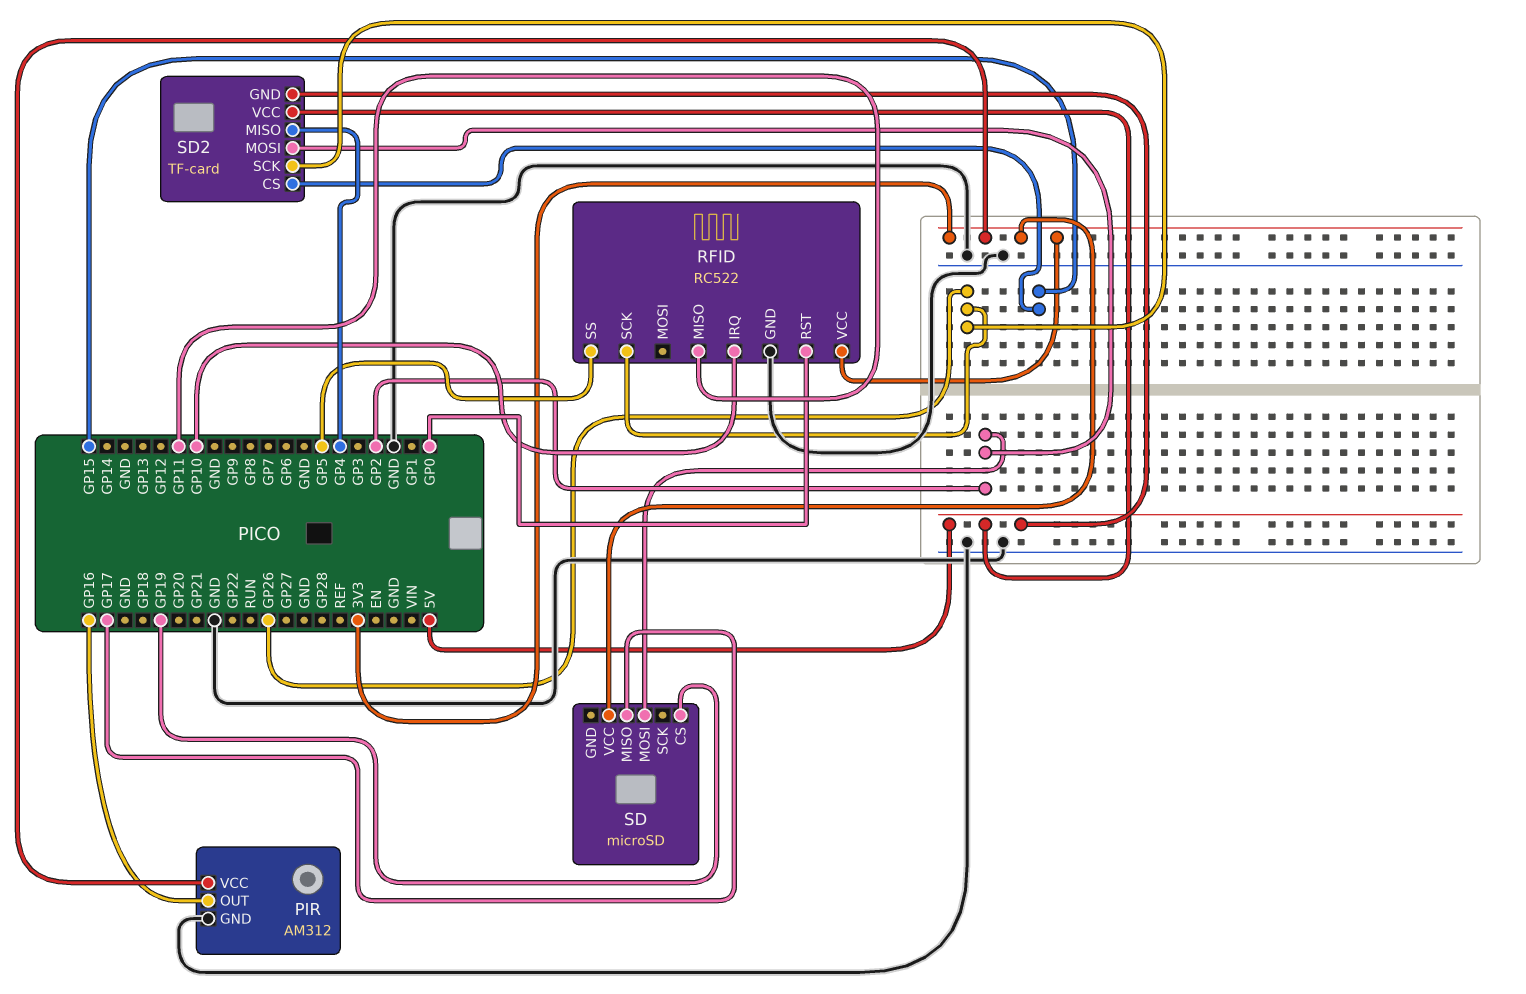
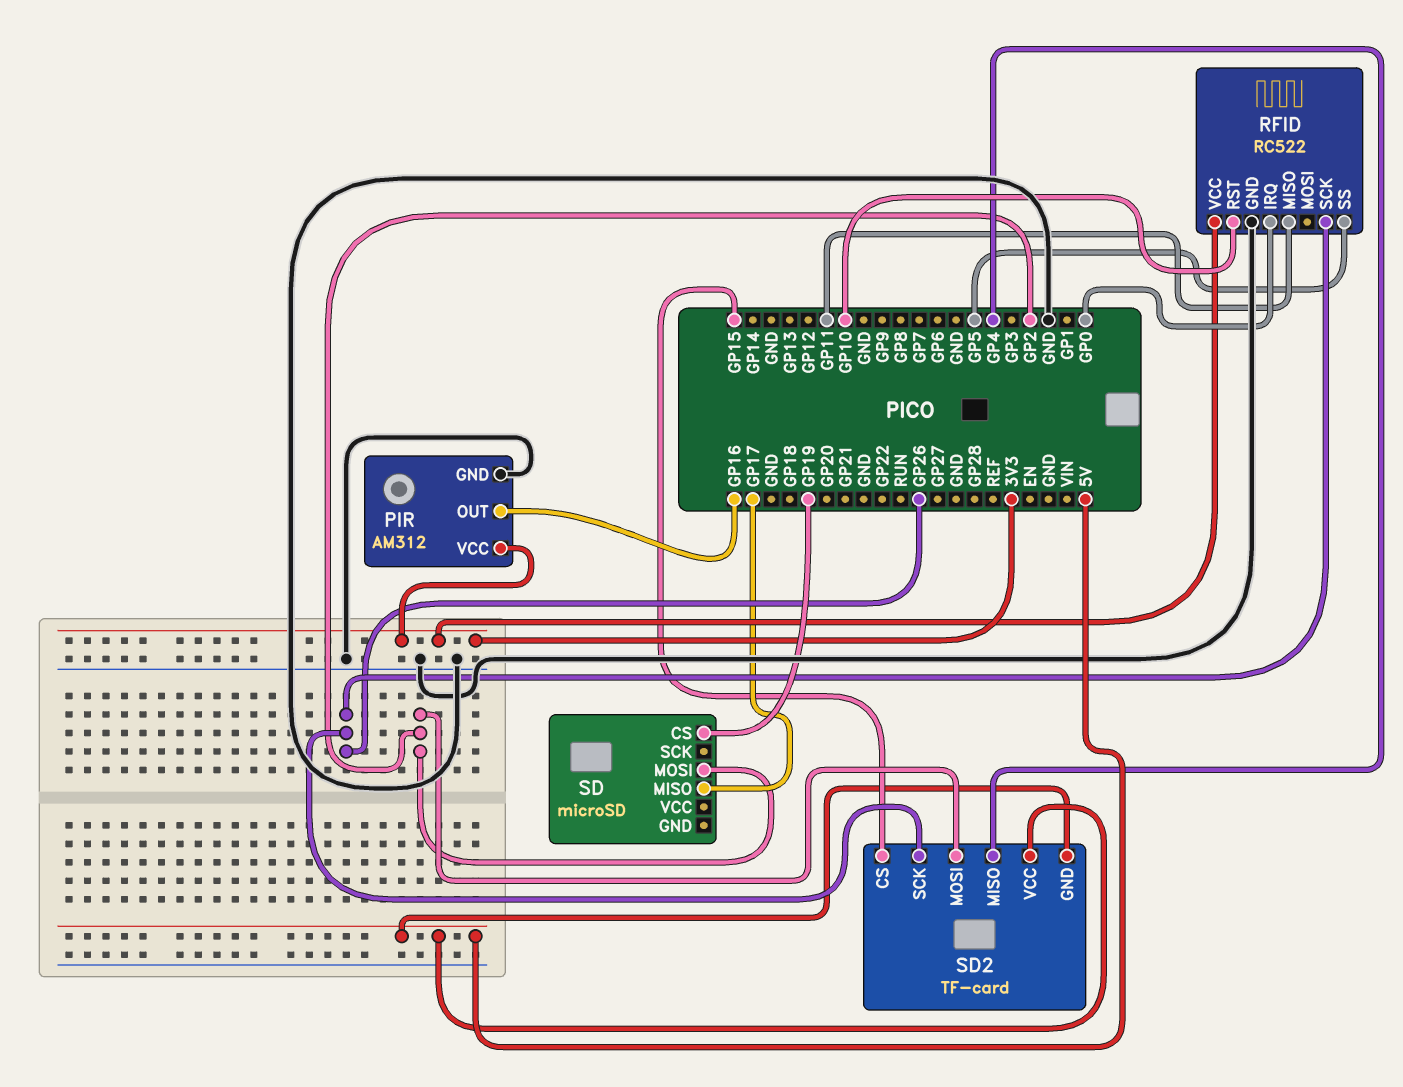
RFID pin IRQ: GP10 -> GP0
RFID pin RST: GP0 -> GP10
SD pin VCC: 3V3 -> none

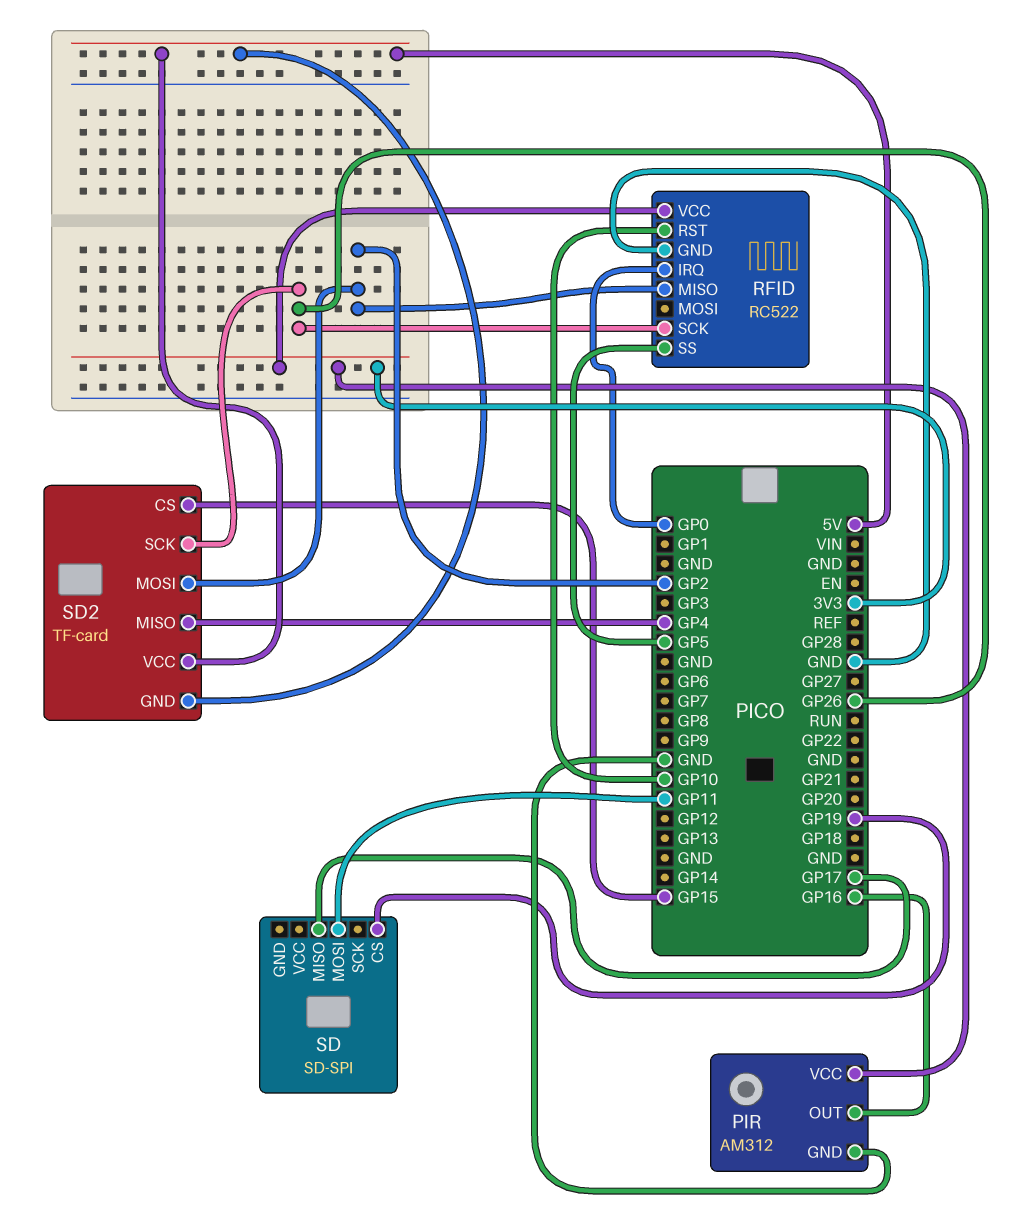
RFID pin MISO: GP11 -> GP2
SD: microSD -> SD-SPI
SD pin MOSI: GP2 -> GP11

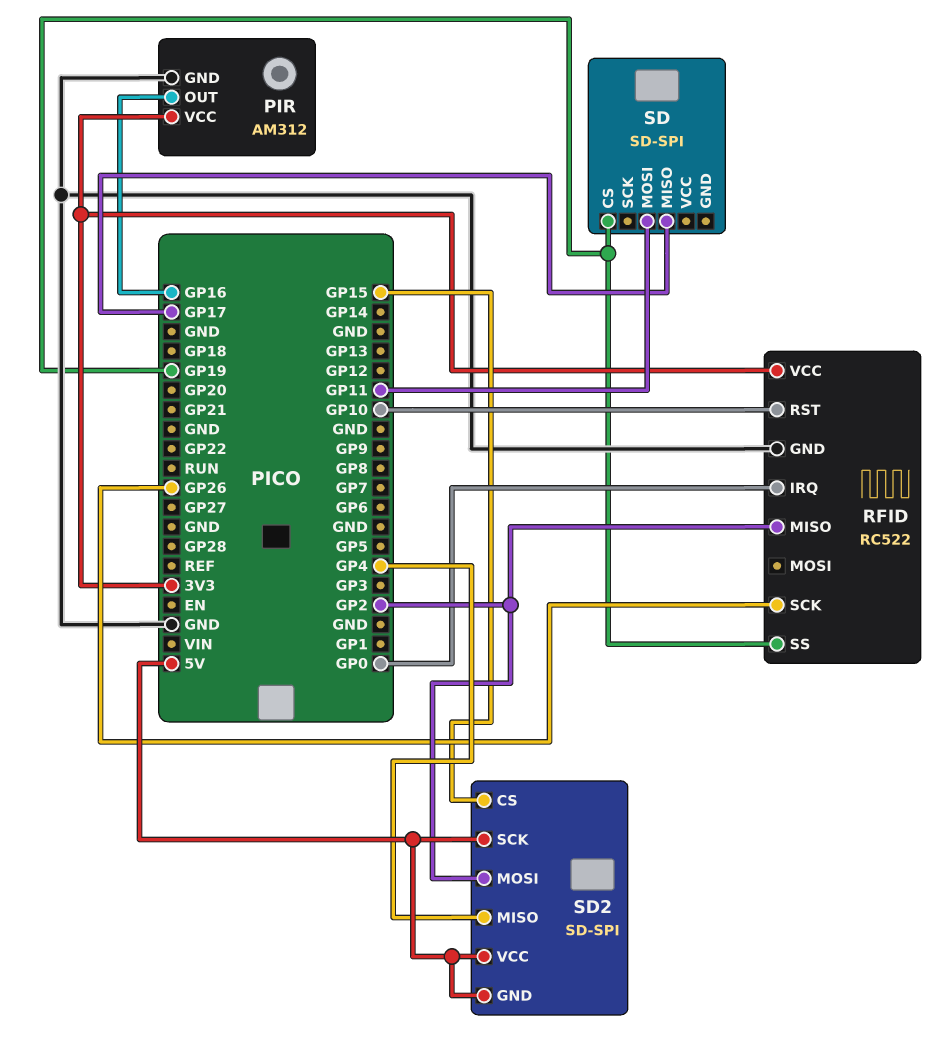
RFID pin SS: GP5 -> GP19
SD2: TF-card -> SD-SPI
SD2 pin SCK: GP26 -> 5V

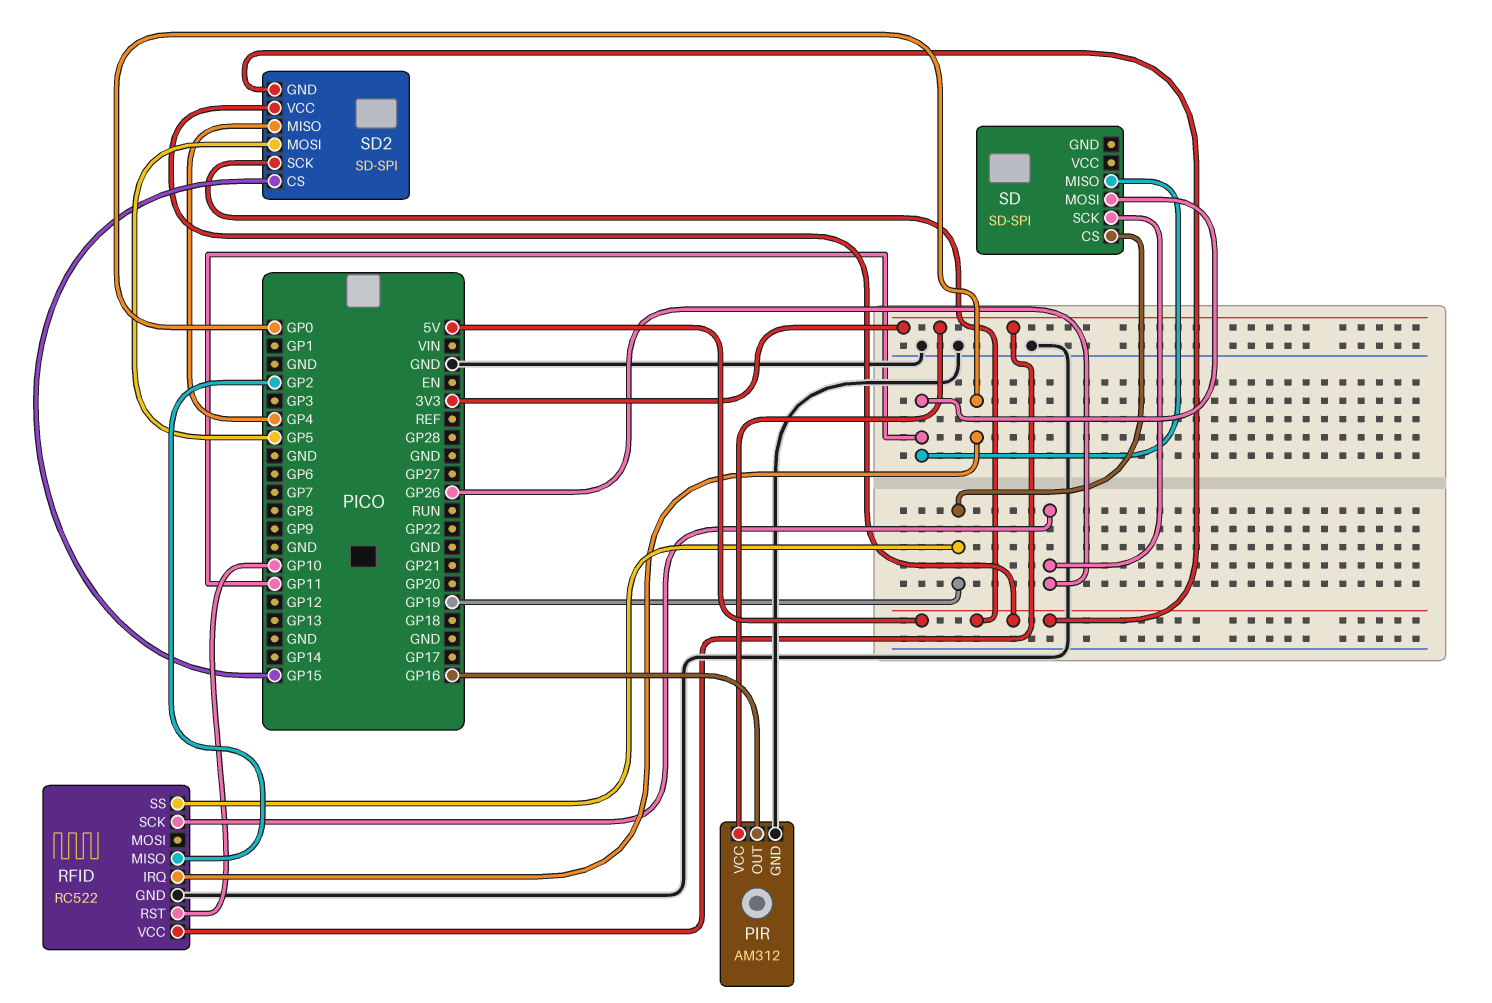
SD pin MISO: GP17 -> GP11
SD pin SCK: none -> GP26
SD2 pin MOSI: GP2 -> GP5

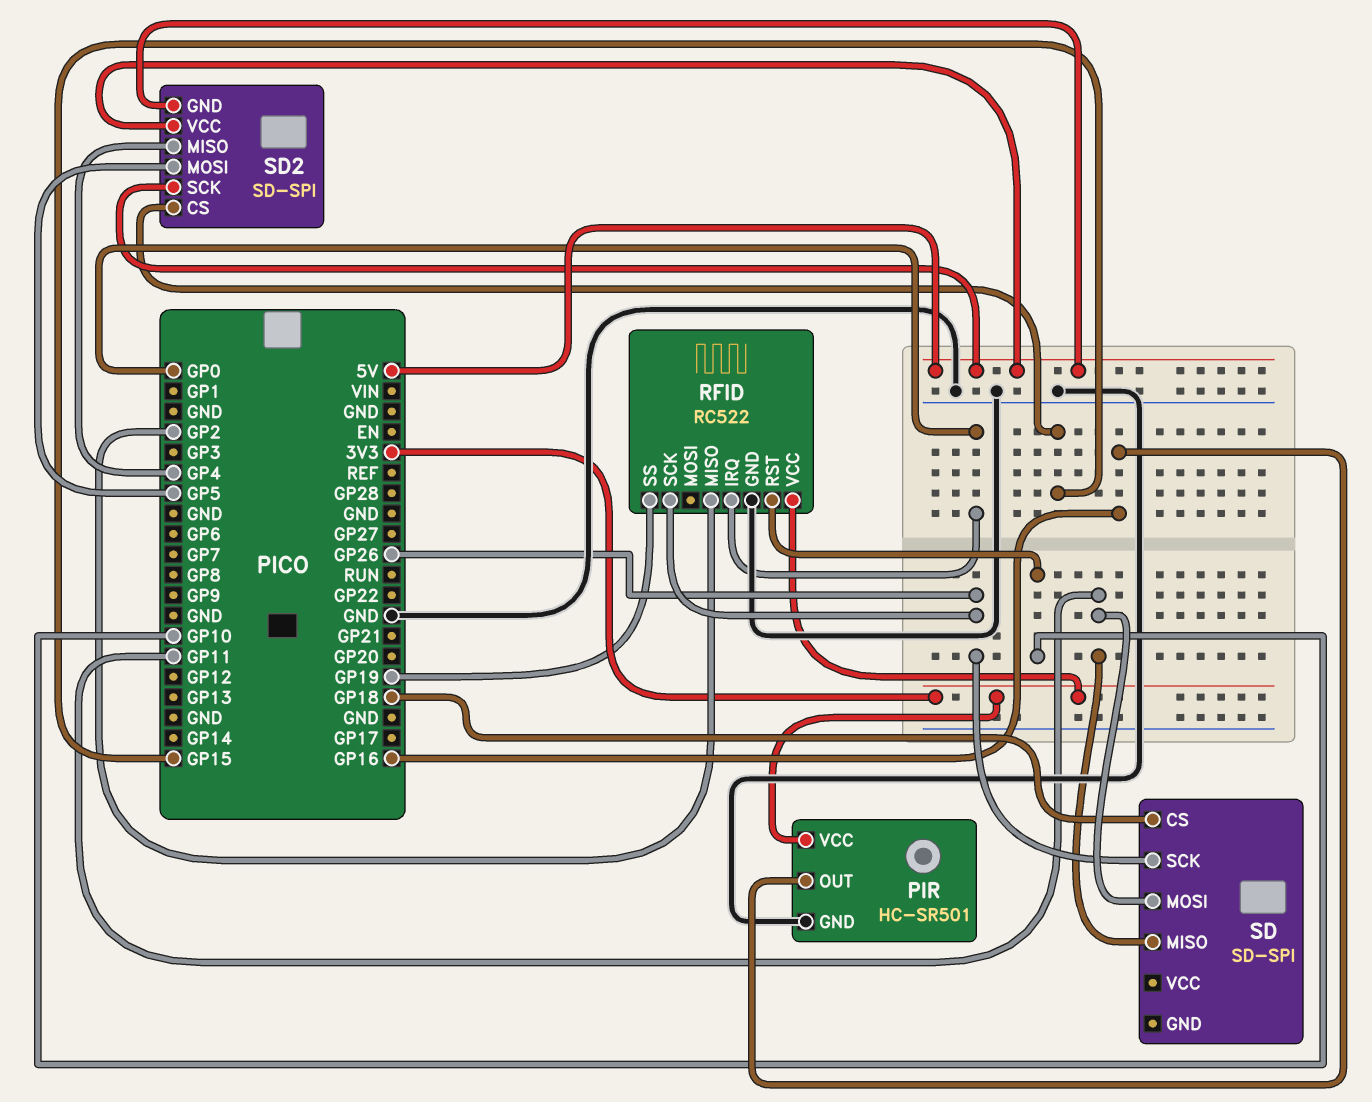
PIR: AM312 -> HC-SR501
SD pin CS: GP19 -> GP18

